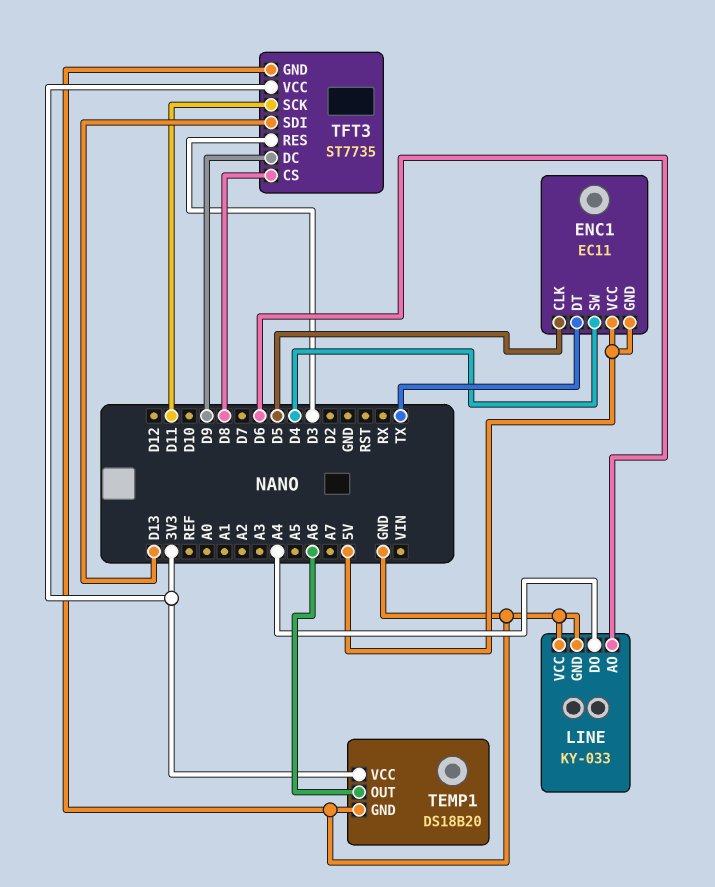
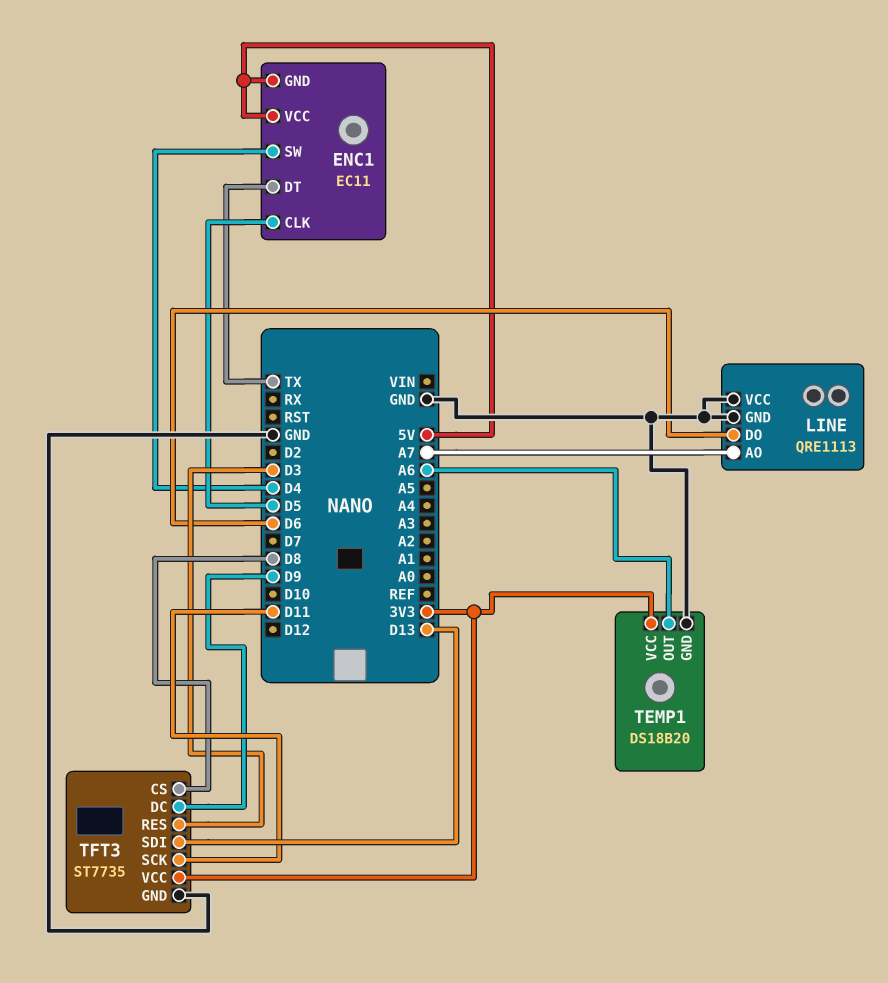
LINE: KY-033 -> QRE1113
LINE pin AO: D6 -> A7
LINE pin DO: A4 -> D6

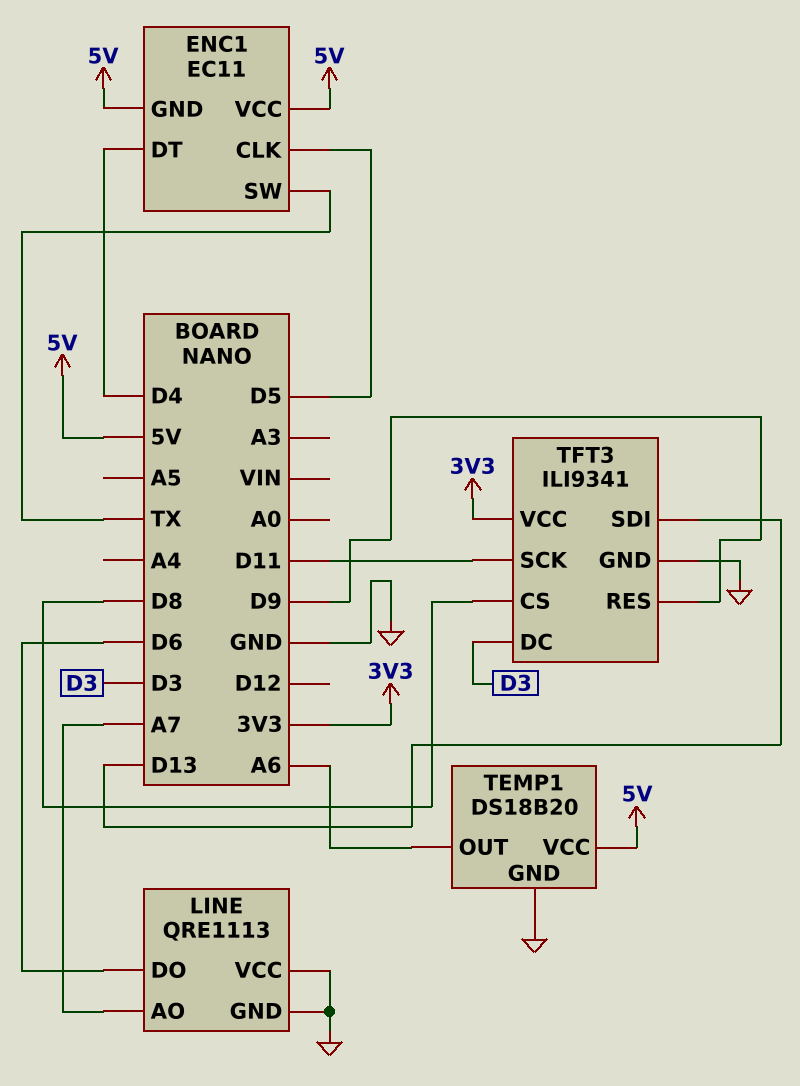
ENC1 pin DT: TX -> D4
ENC1 pin SW: D4 -> TX
TEMP1 pin VCC: 3V3 -> 5V
TFT3: ST7735 -> ILI9341
TFT3 pin DC: D9 -> D3
TFT3 pin RES: D3 -> D9

